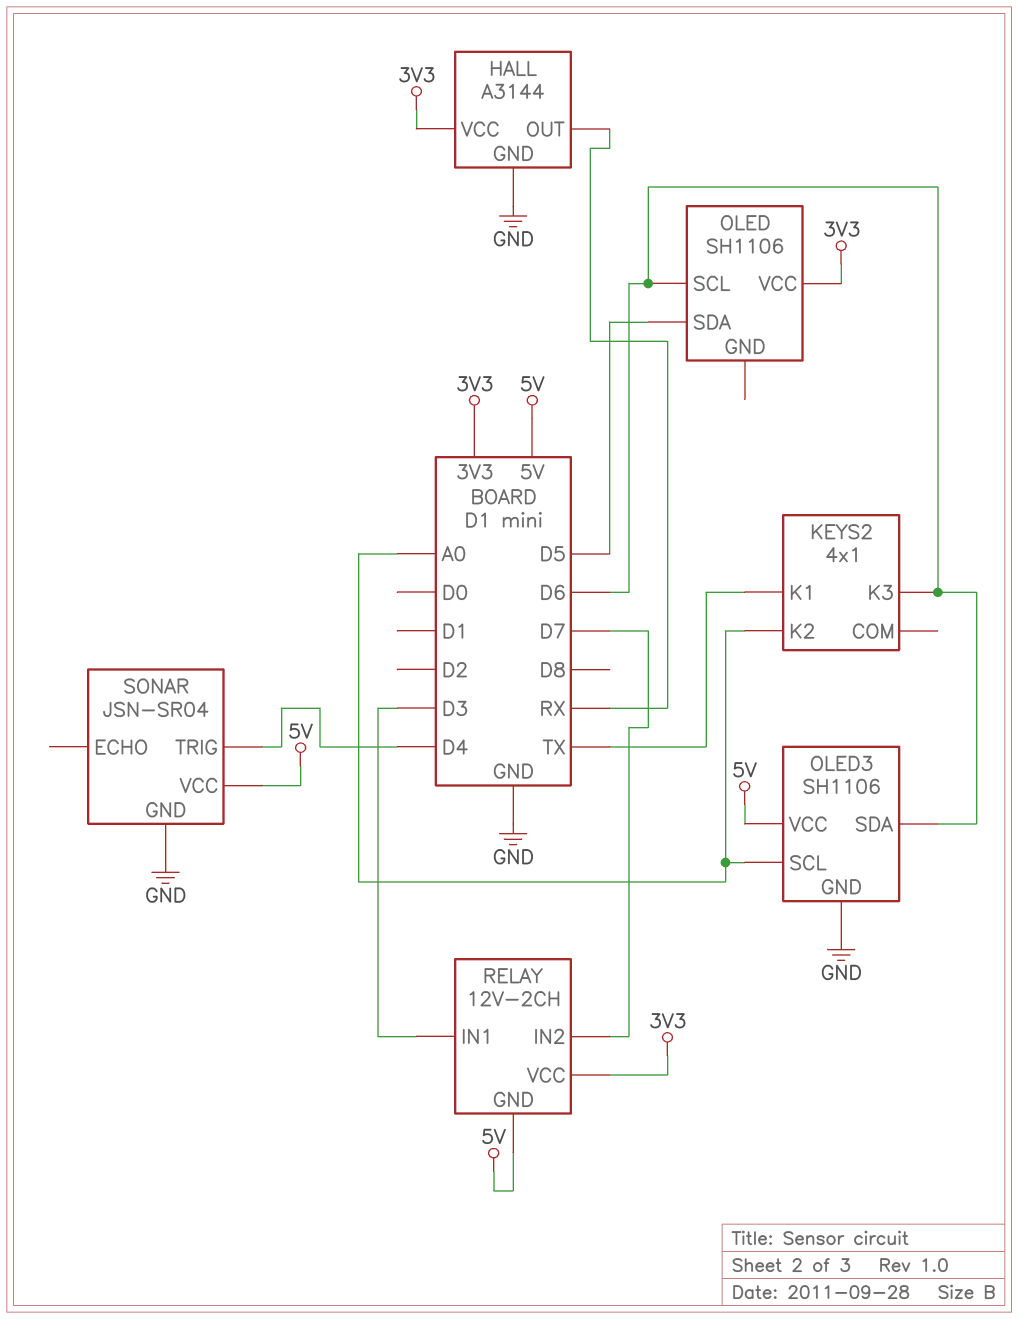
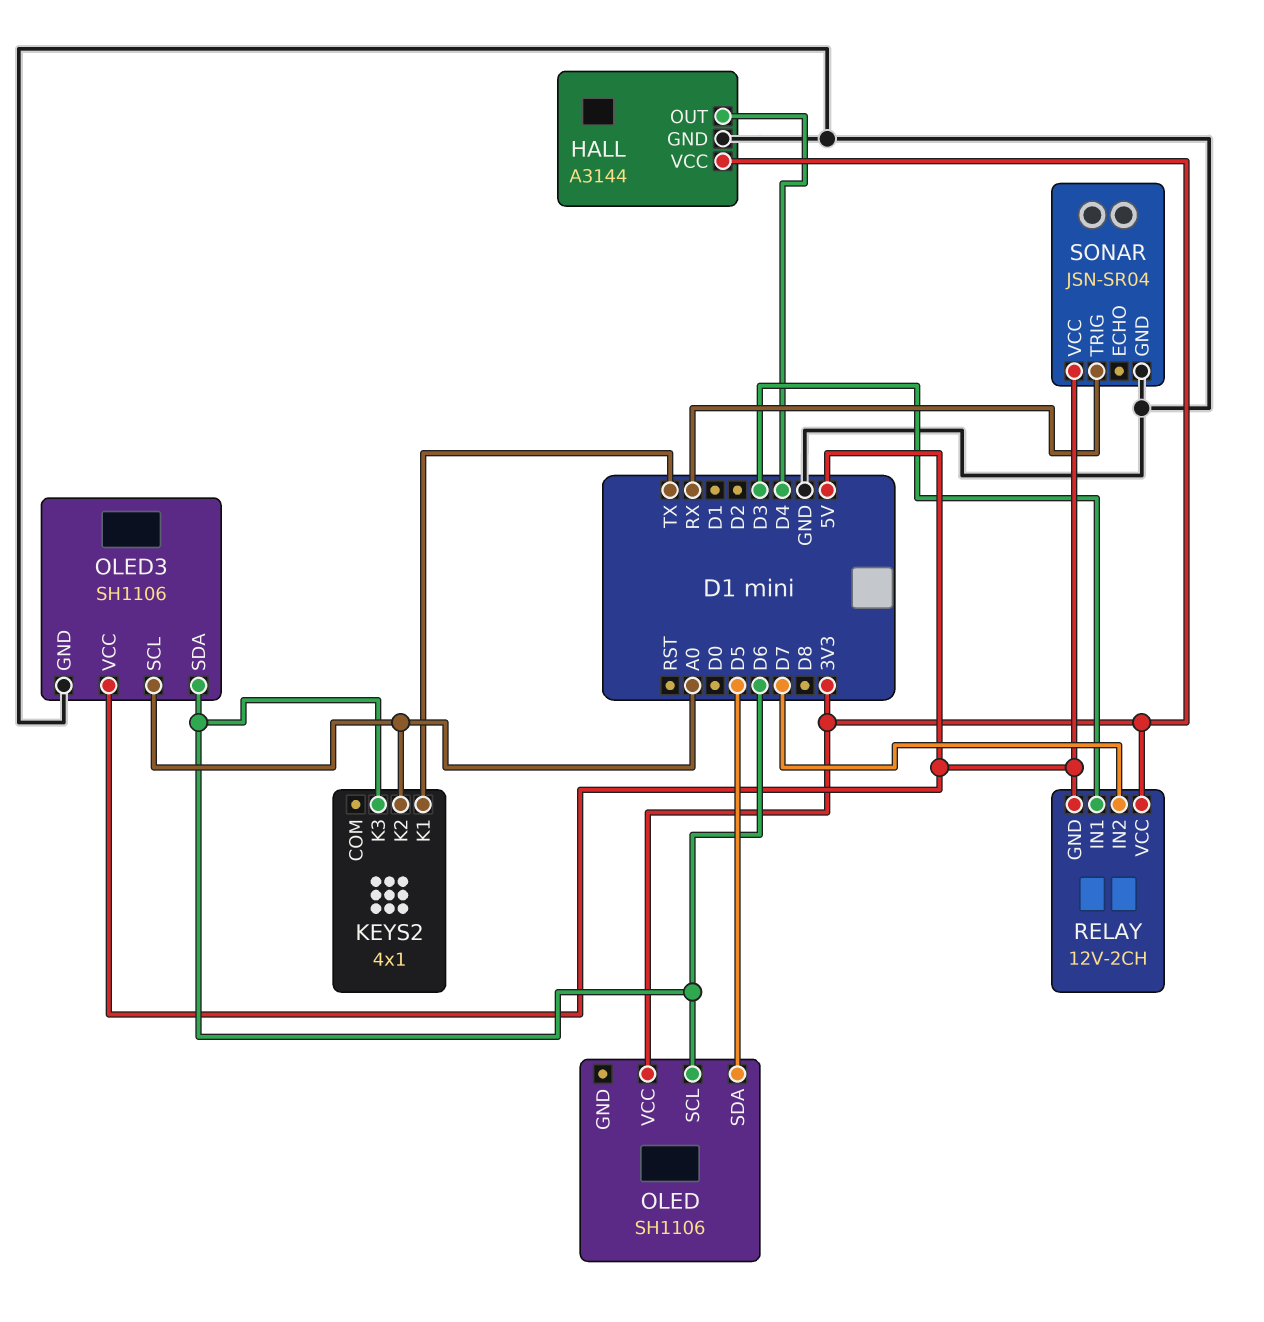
HALL pin OUT: RX -> D4
SONAR pin TRIG: D4 -> RX

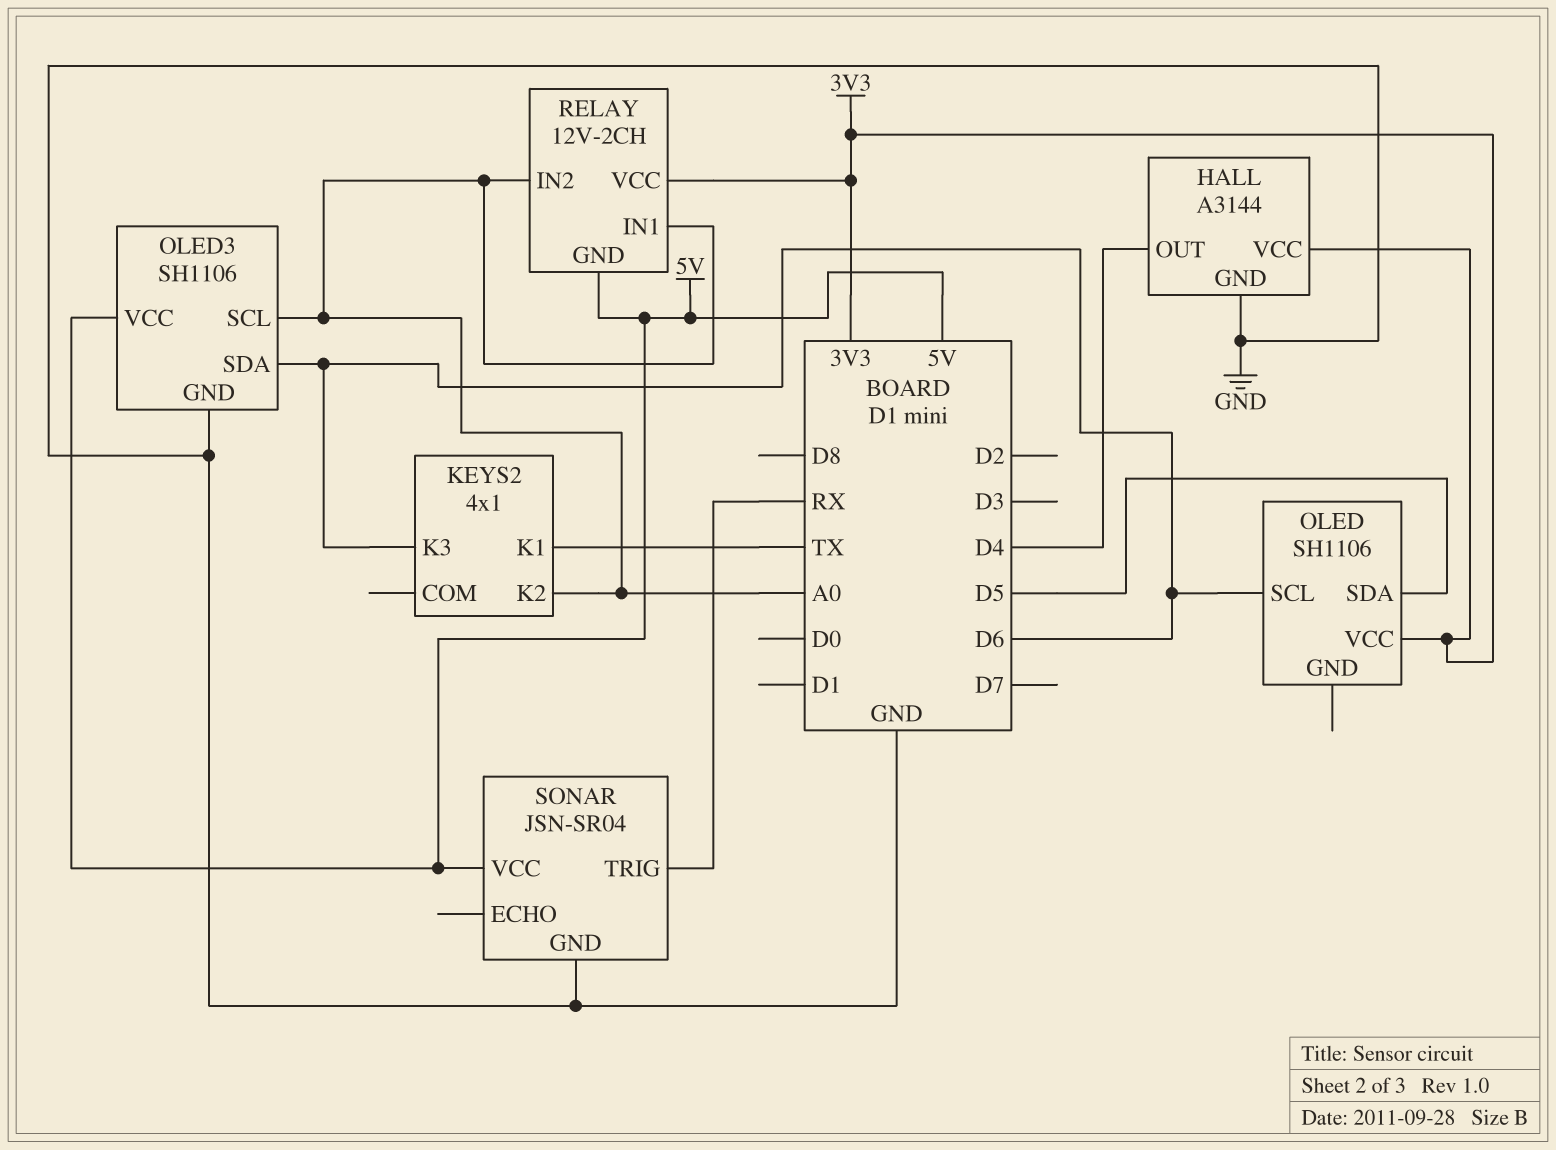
RELAY pin IN1: D3 -> A0
RELAY pin IN2: D7 -> A0

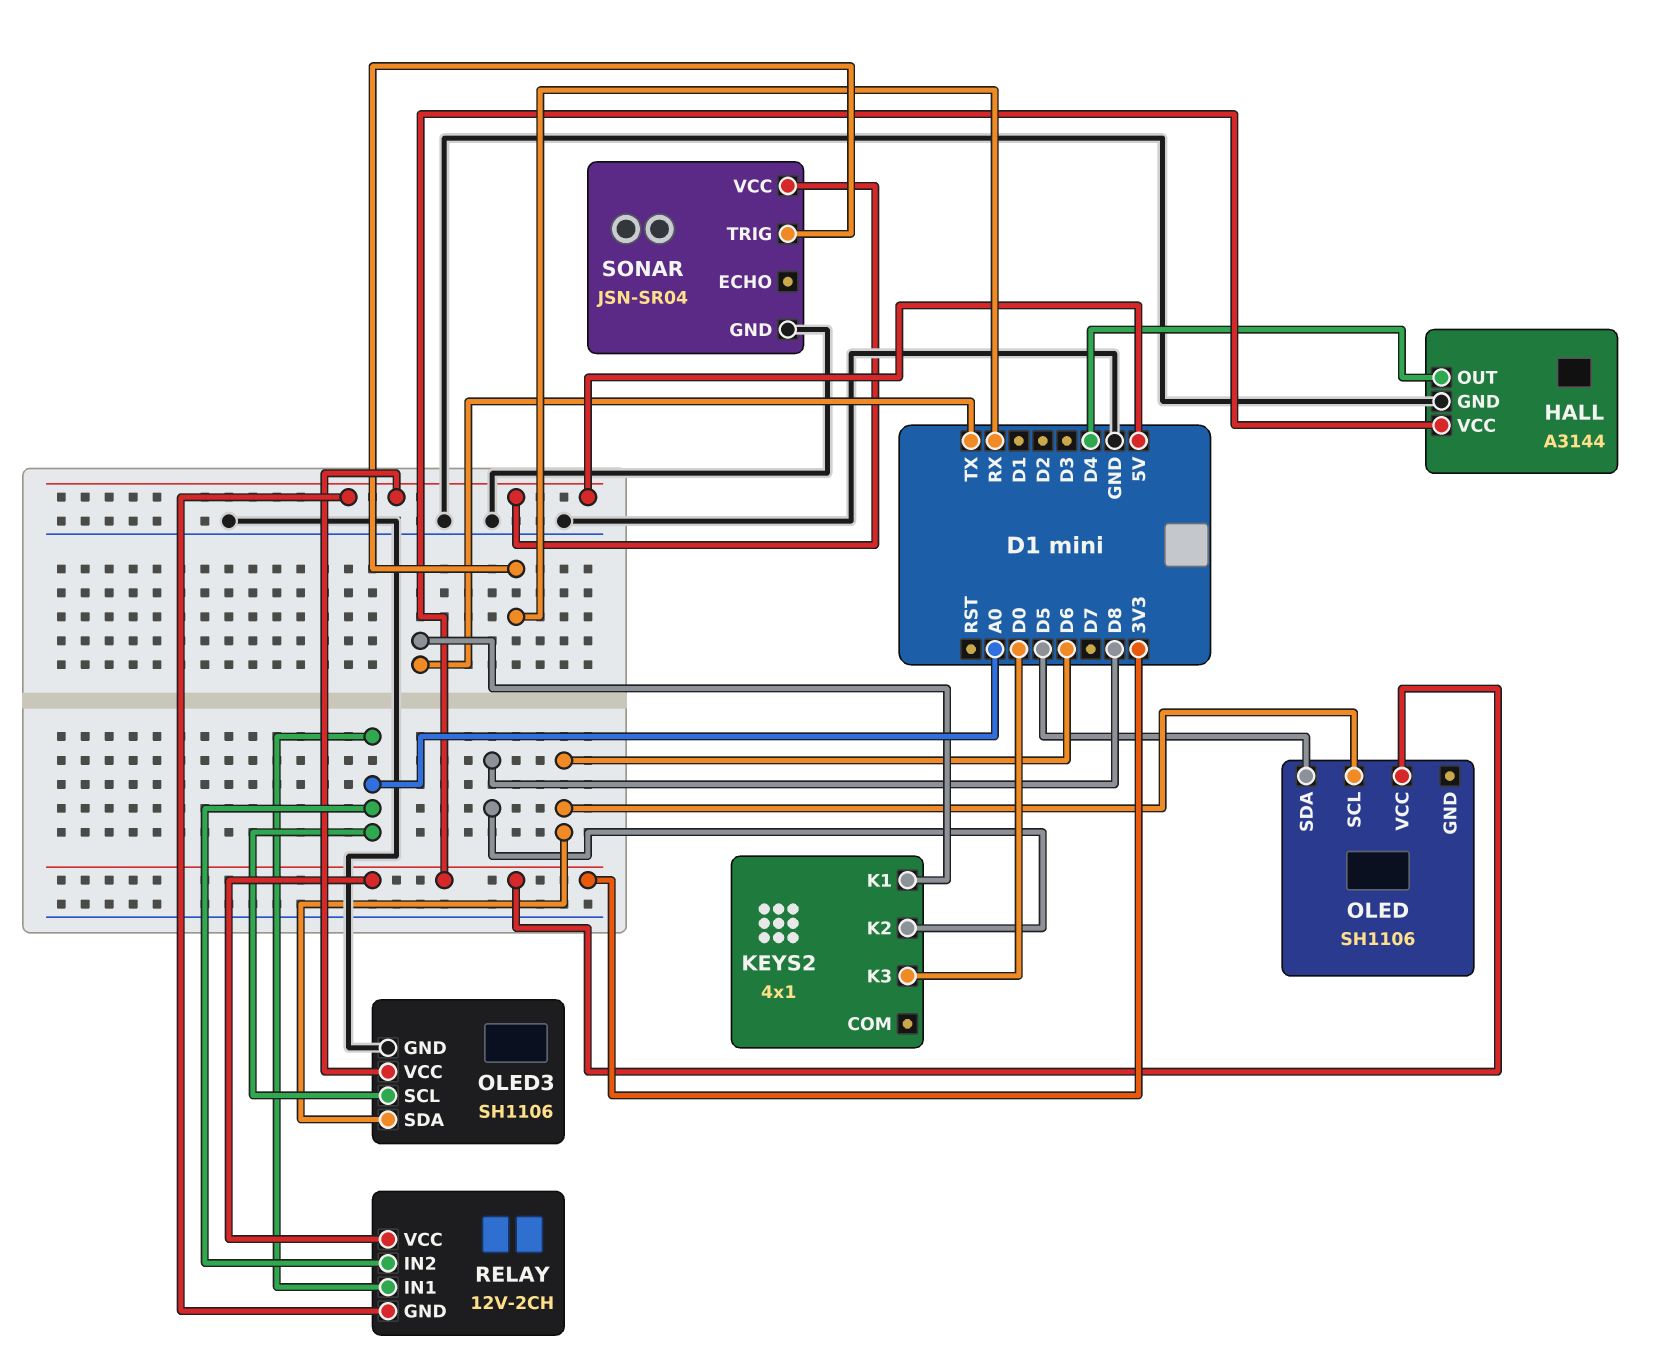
KEYS2 pin K2: A0 -> D8
KEYS2 pin K3: D6 -> D0

